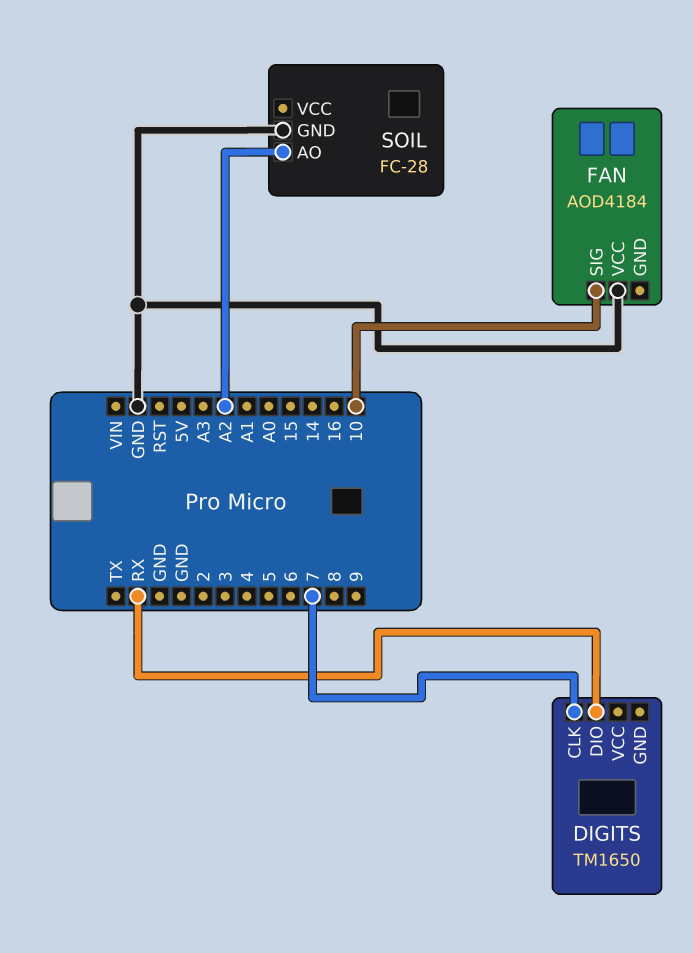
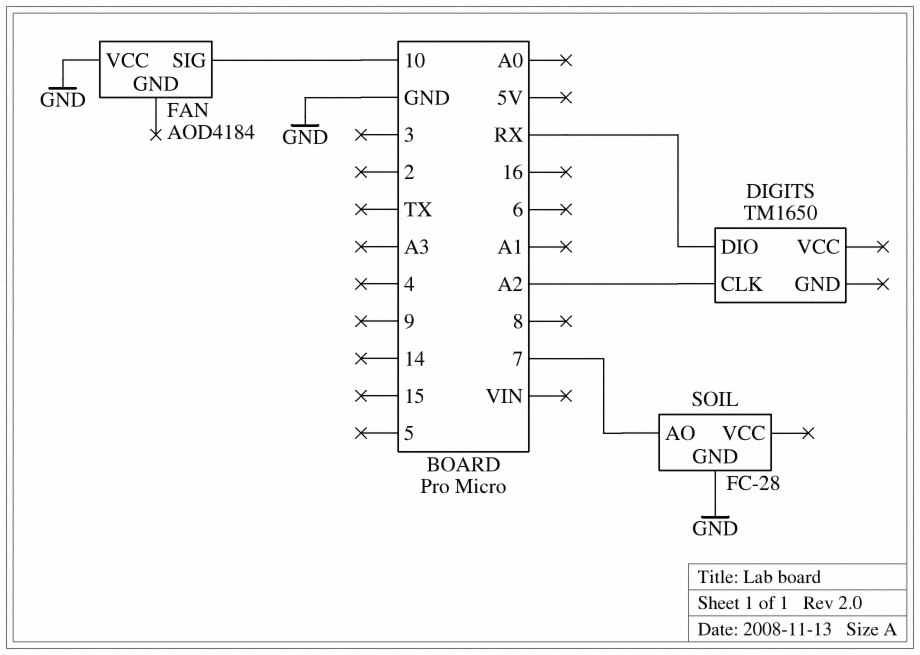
DIGITS pin CLK: 7 -> A2
SOIL pin AO: A2 -> 7

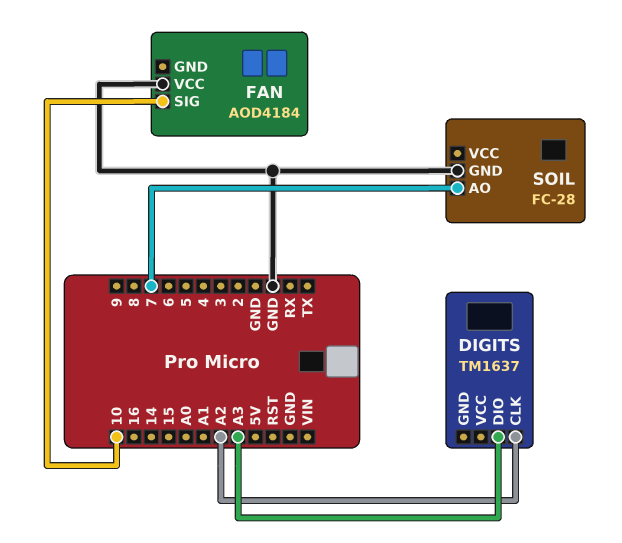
DIGITS: TM1650 -> TM1637
DIGITS pin DIO: RX -> A3

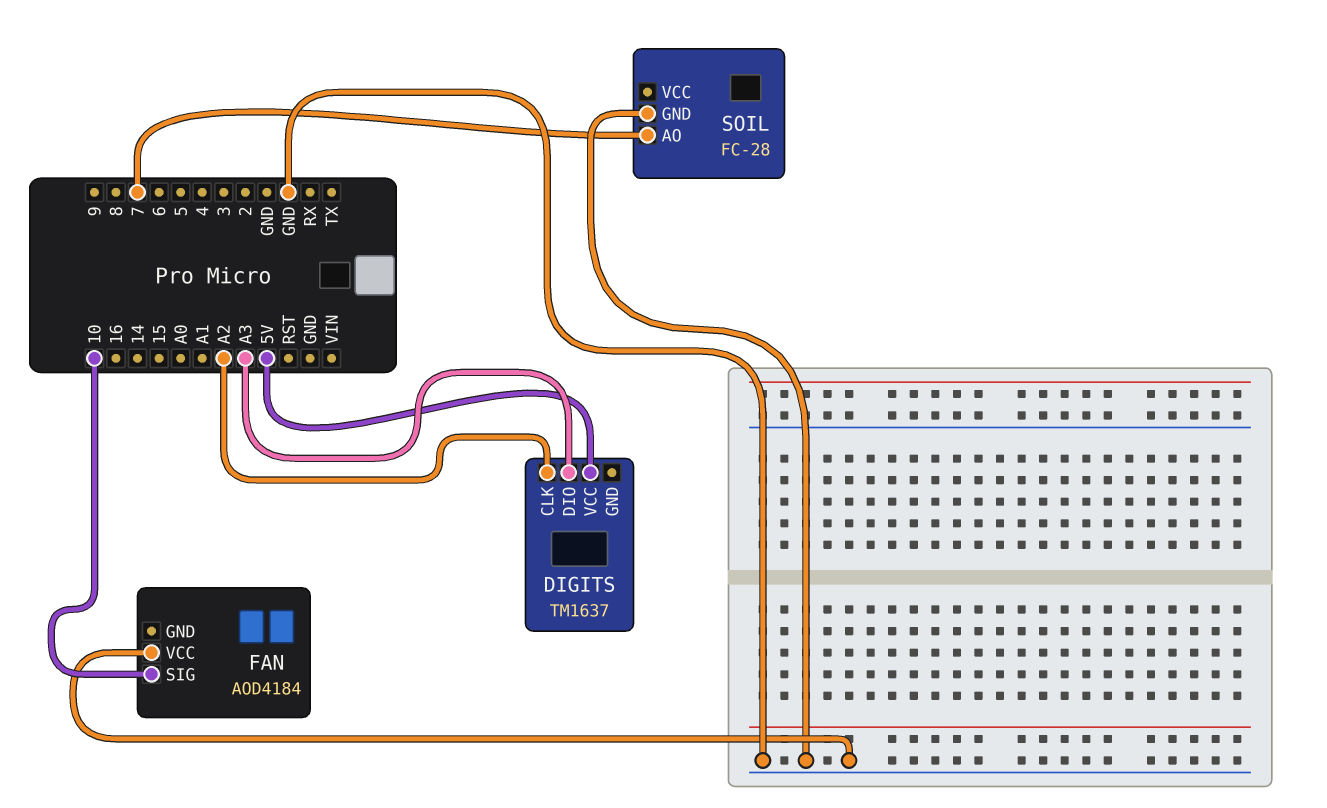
DIGITS pin VCC: none -> 5V

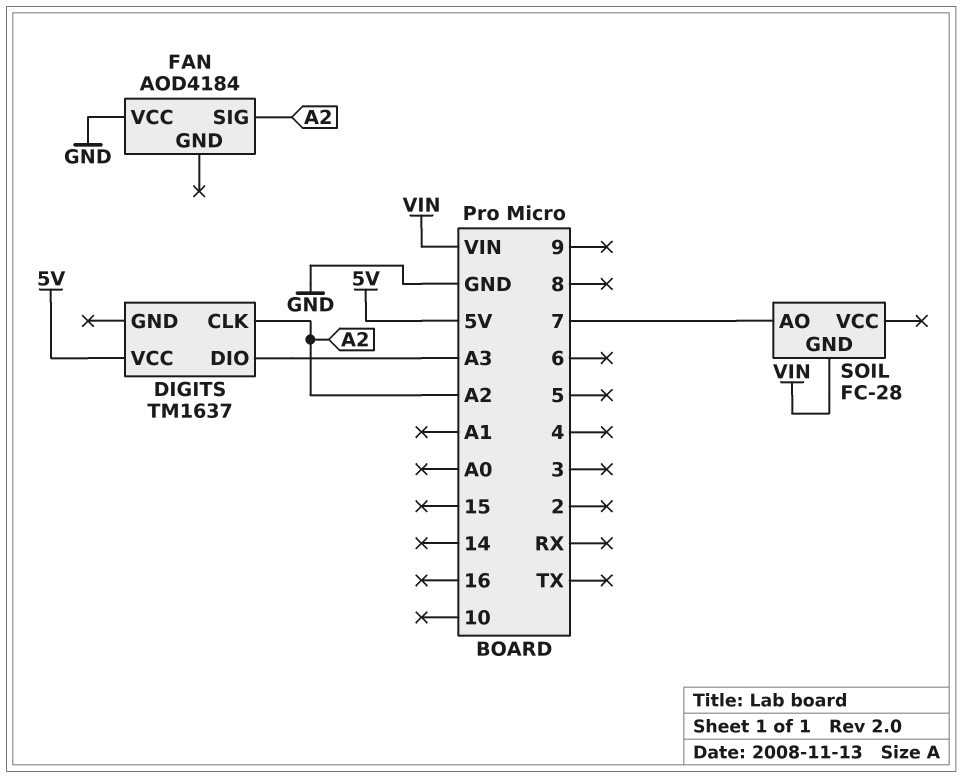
FAN pin SIG: 10 -> A2
SOIL pin GND: GND -> VIN

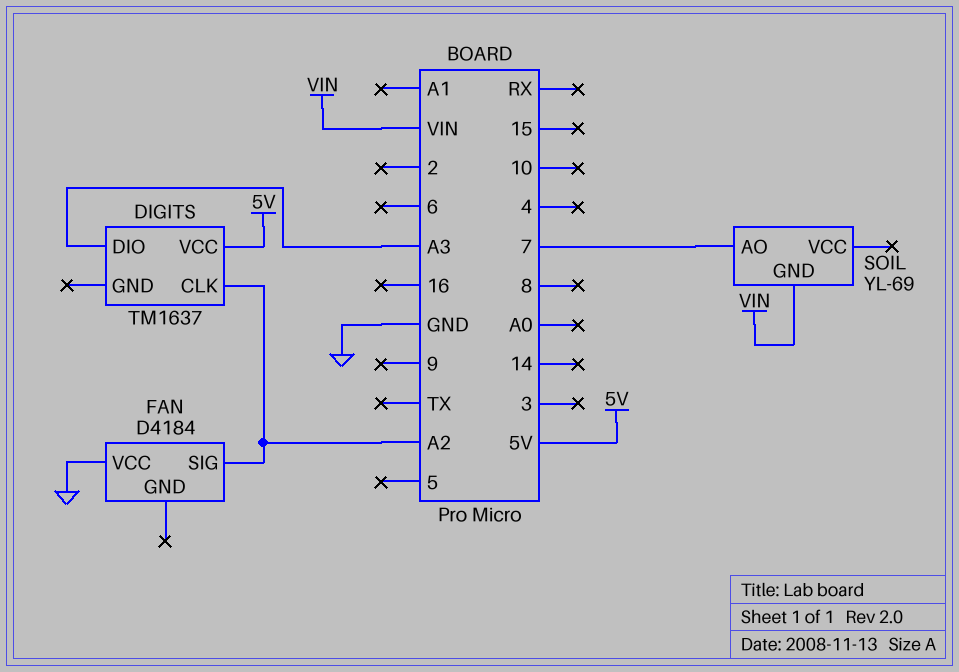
FAN: AOD4184 -> D4184
SOIL: FC-28 -> YL-69

